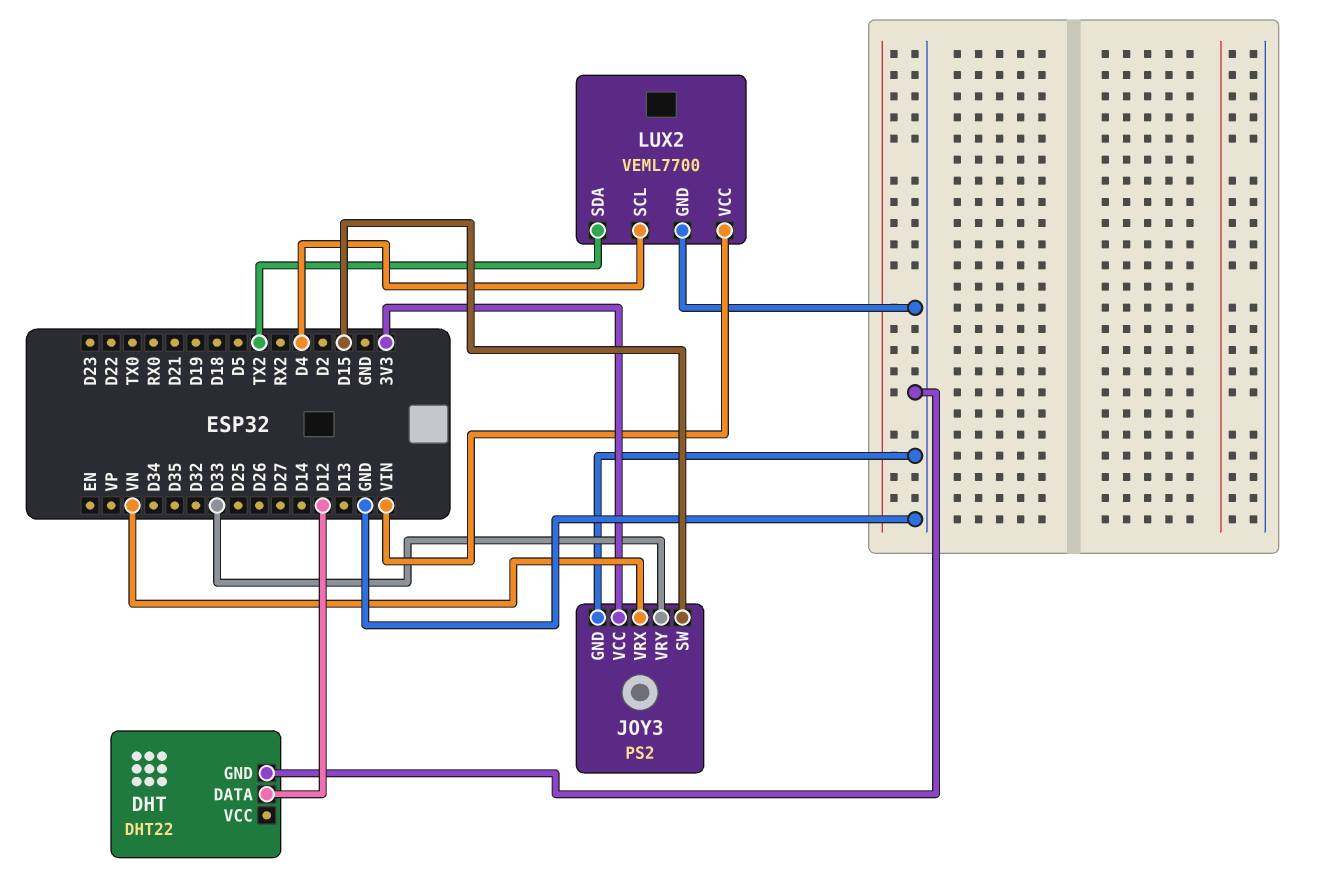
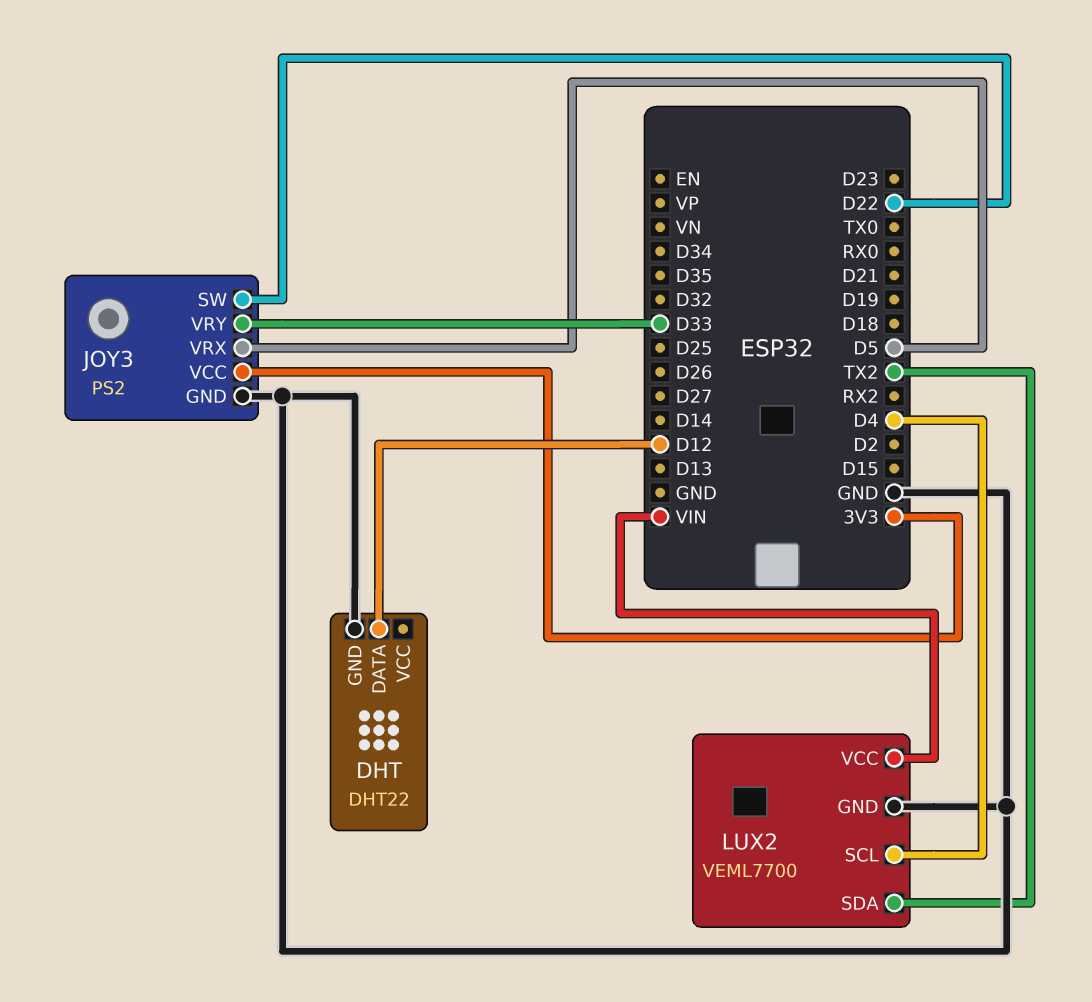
JOY3 pin SW: D15 -> D22
JOY3 pin VRX: VN -> D5

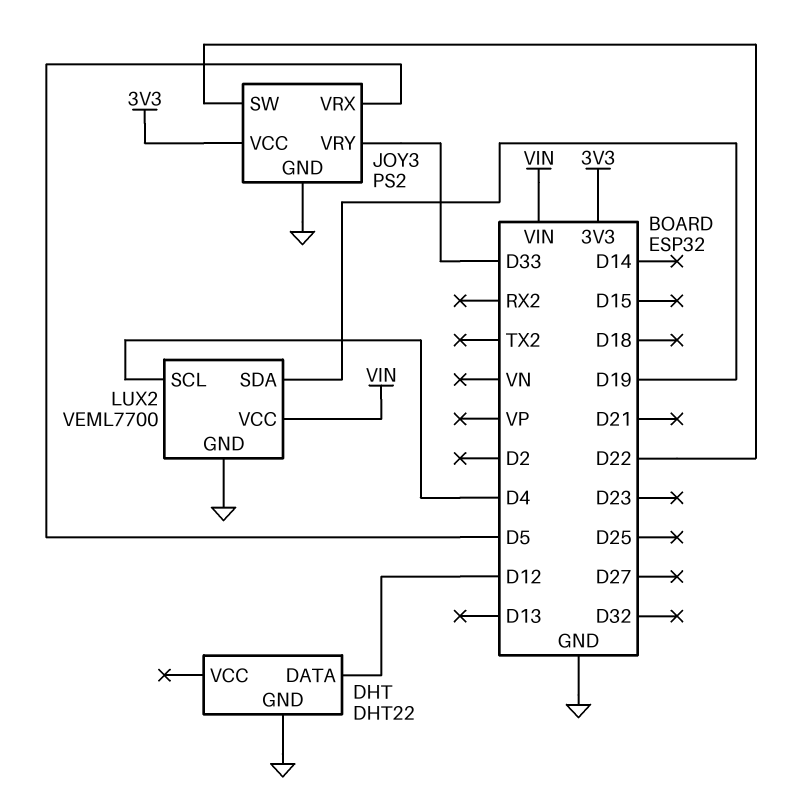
LUX2 pin SDA: TX2 -> D19

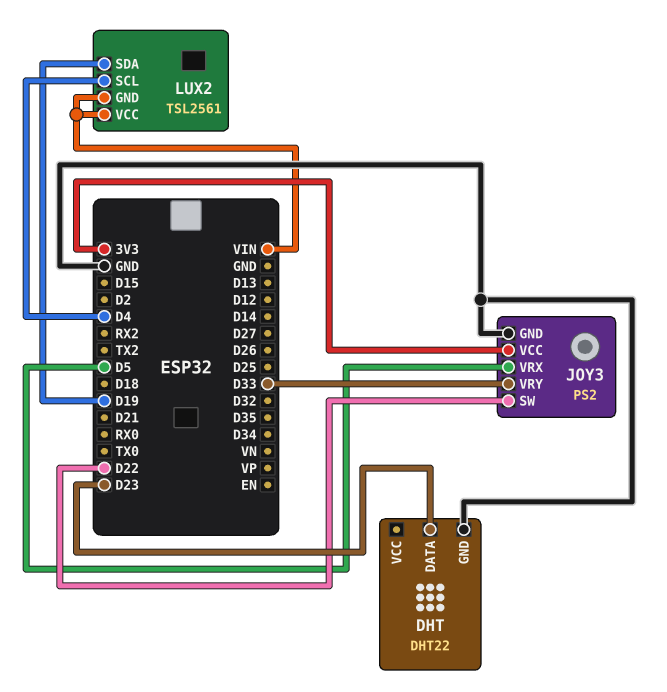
DHT pin DATA: D12 -> D23
LUX2: VEML7700 -> TSL2561
LUX2 pin GND: GND -> VIN

